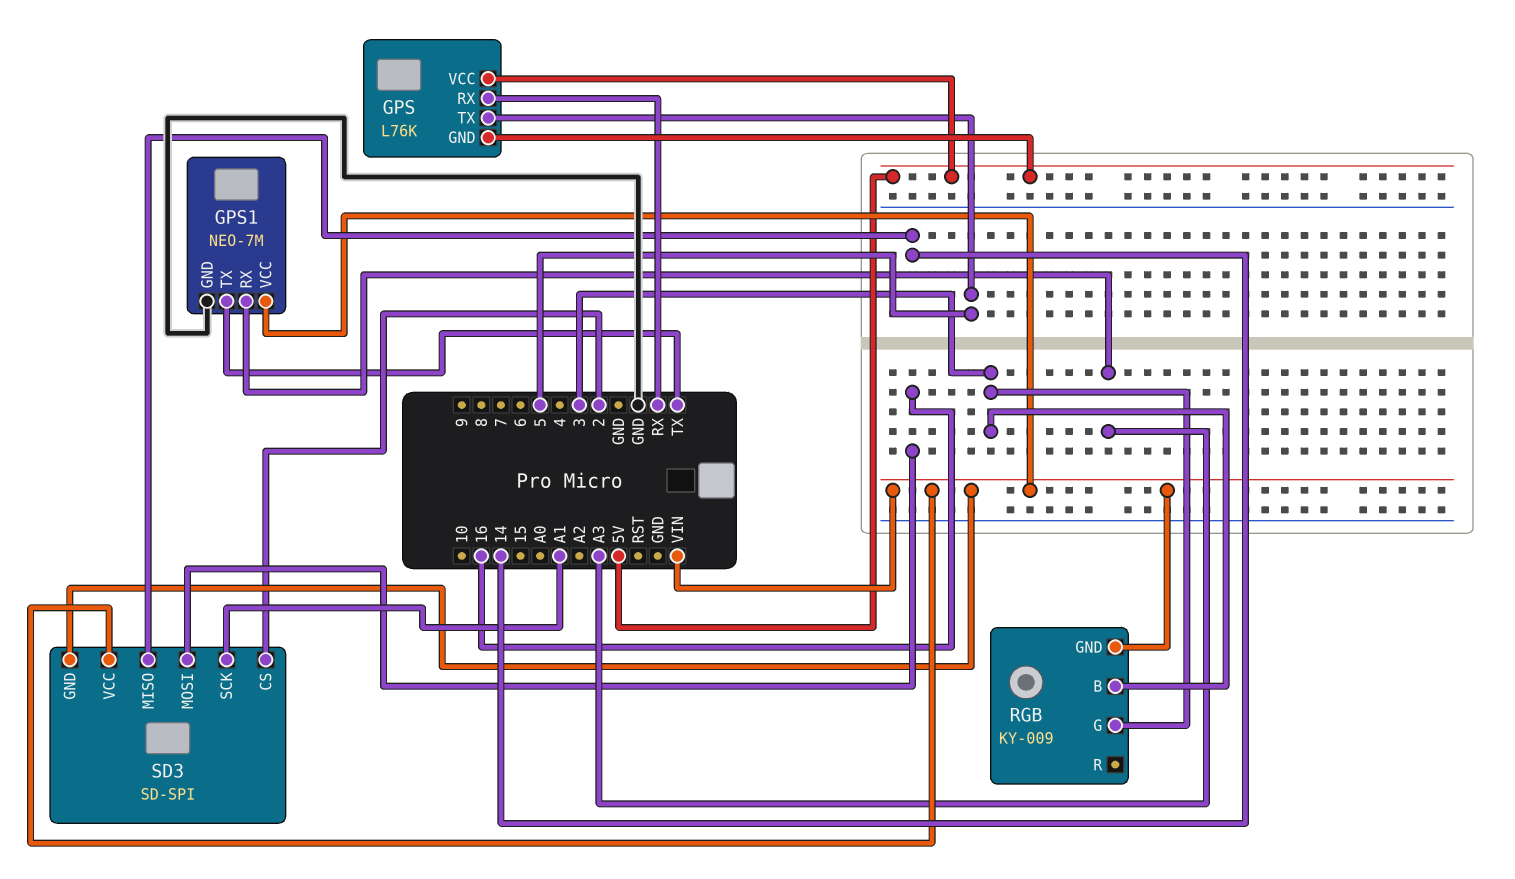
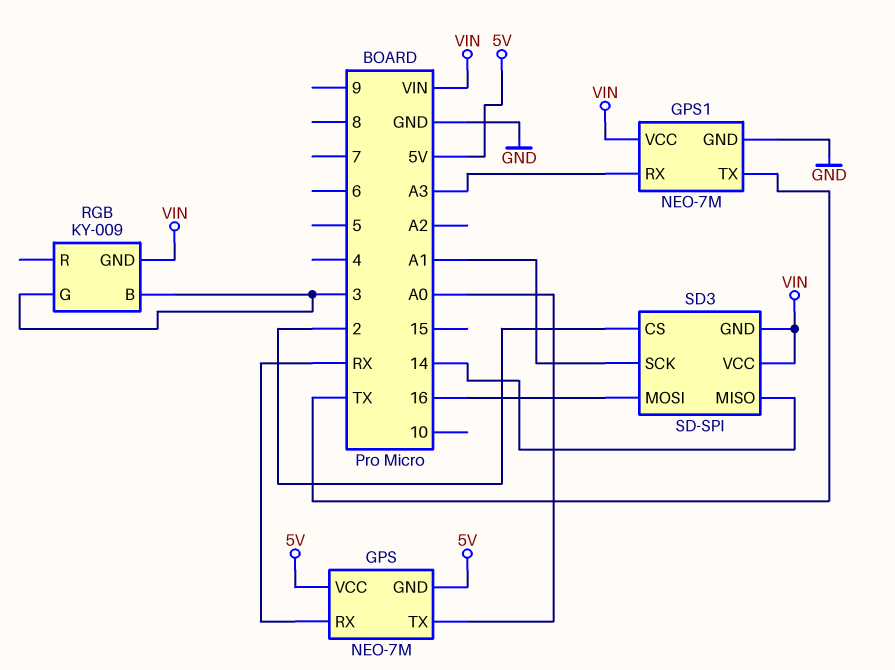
GPS: L76K -> NEO-7M
GPS pin TX: 5 -> A0

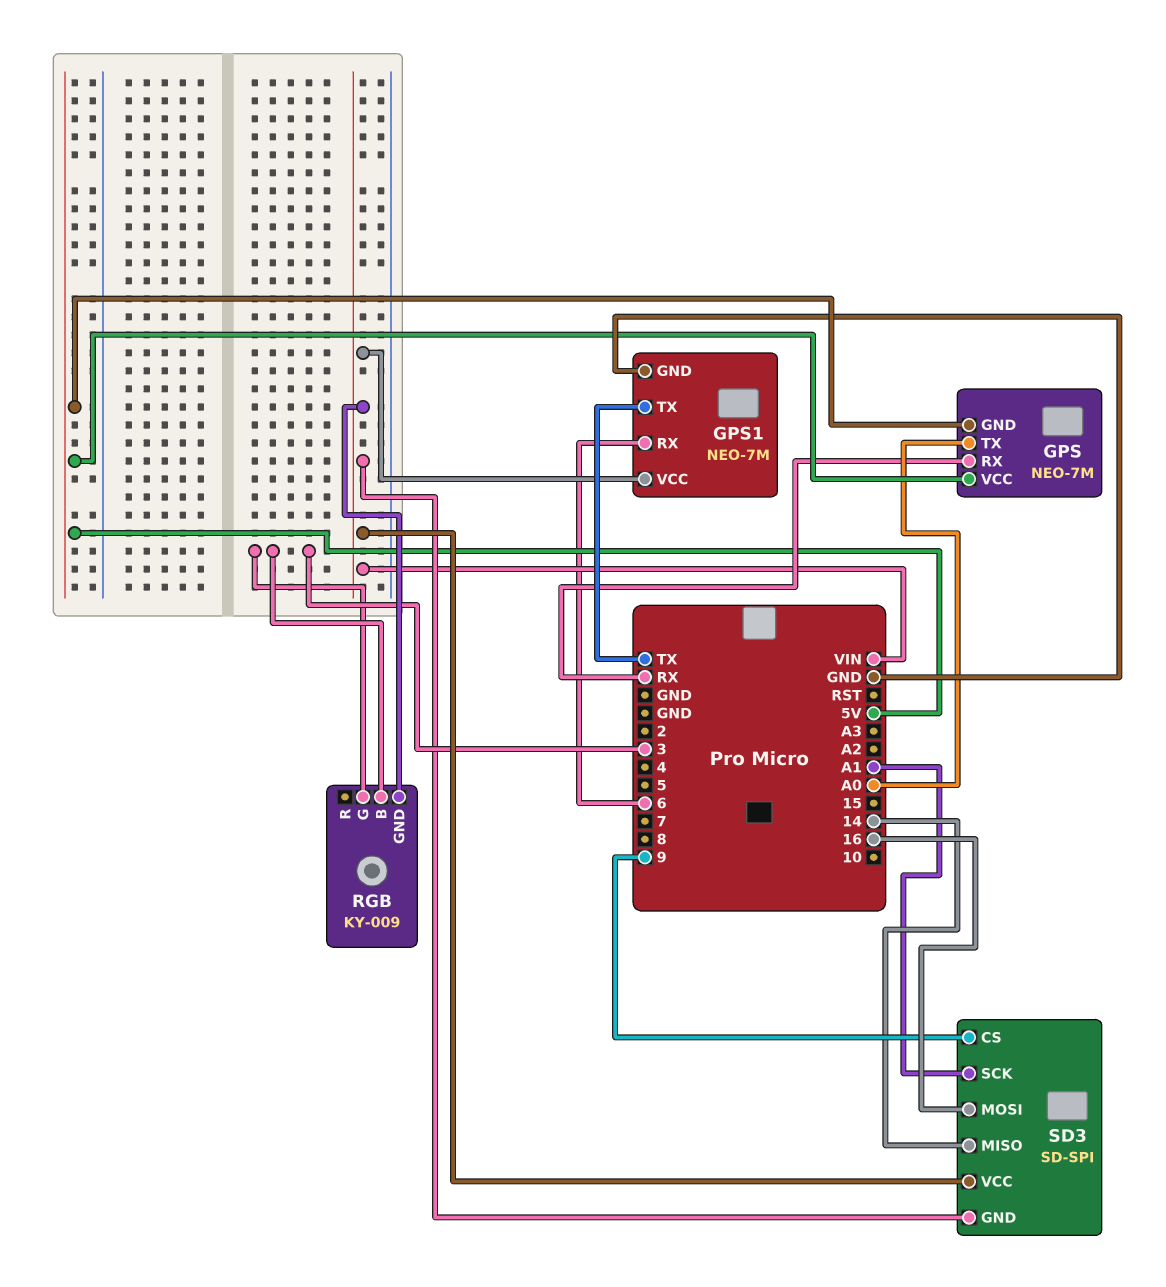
GPS1 pin RX: A3 -> 6
SD3 pin CS: 2 -> 9

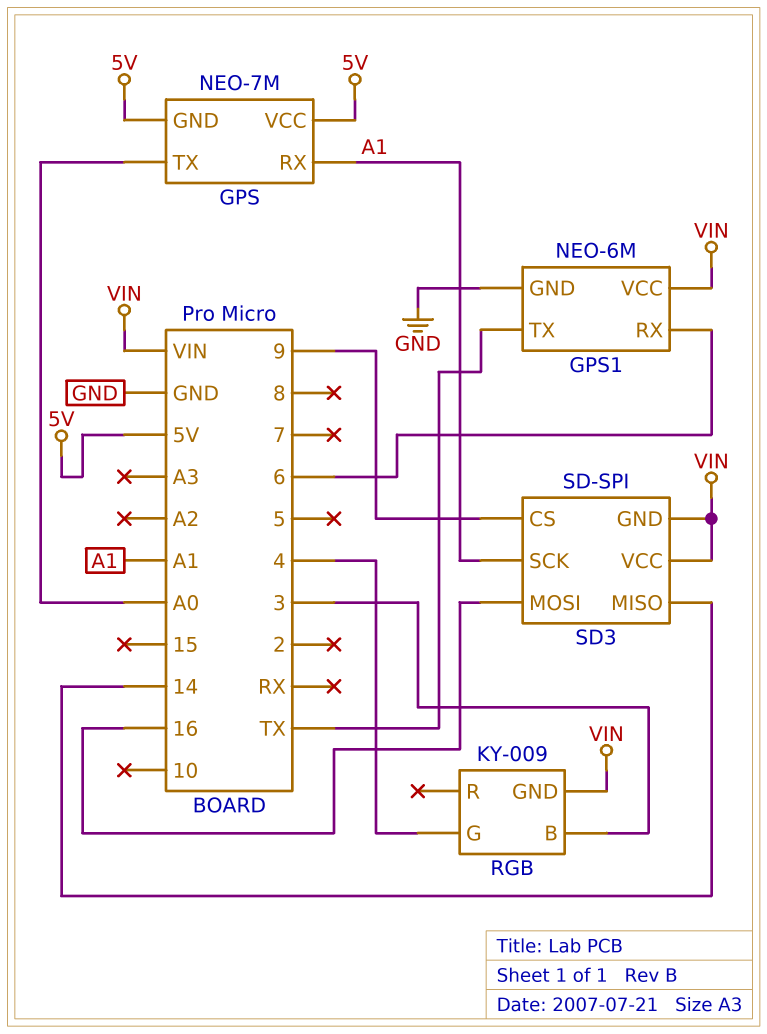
GPS pin RX: RX -> A1
GPS1: NEO-7M -> NEO-6M
RGB pin G: 3 -> 4

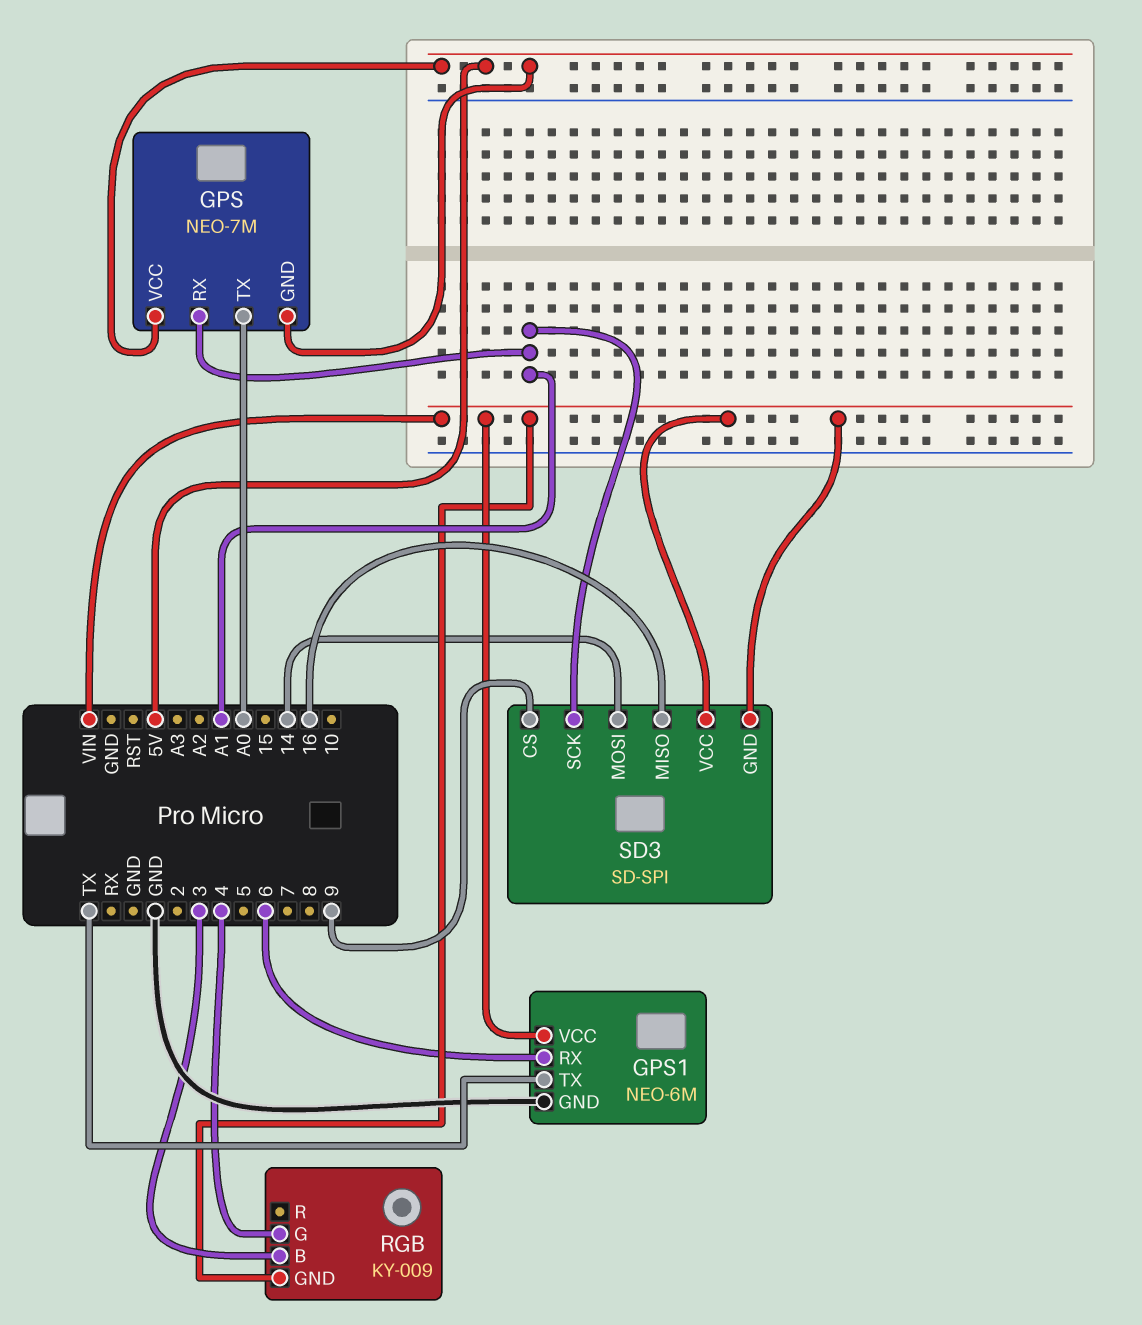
SD3 pin MISO: 14 -> 16
SD3 pin MOSI: 16 -> 14

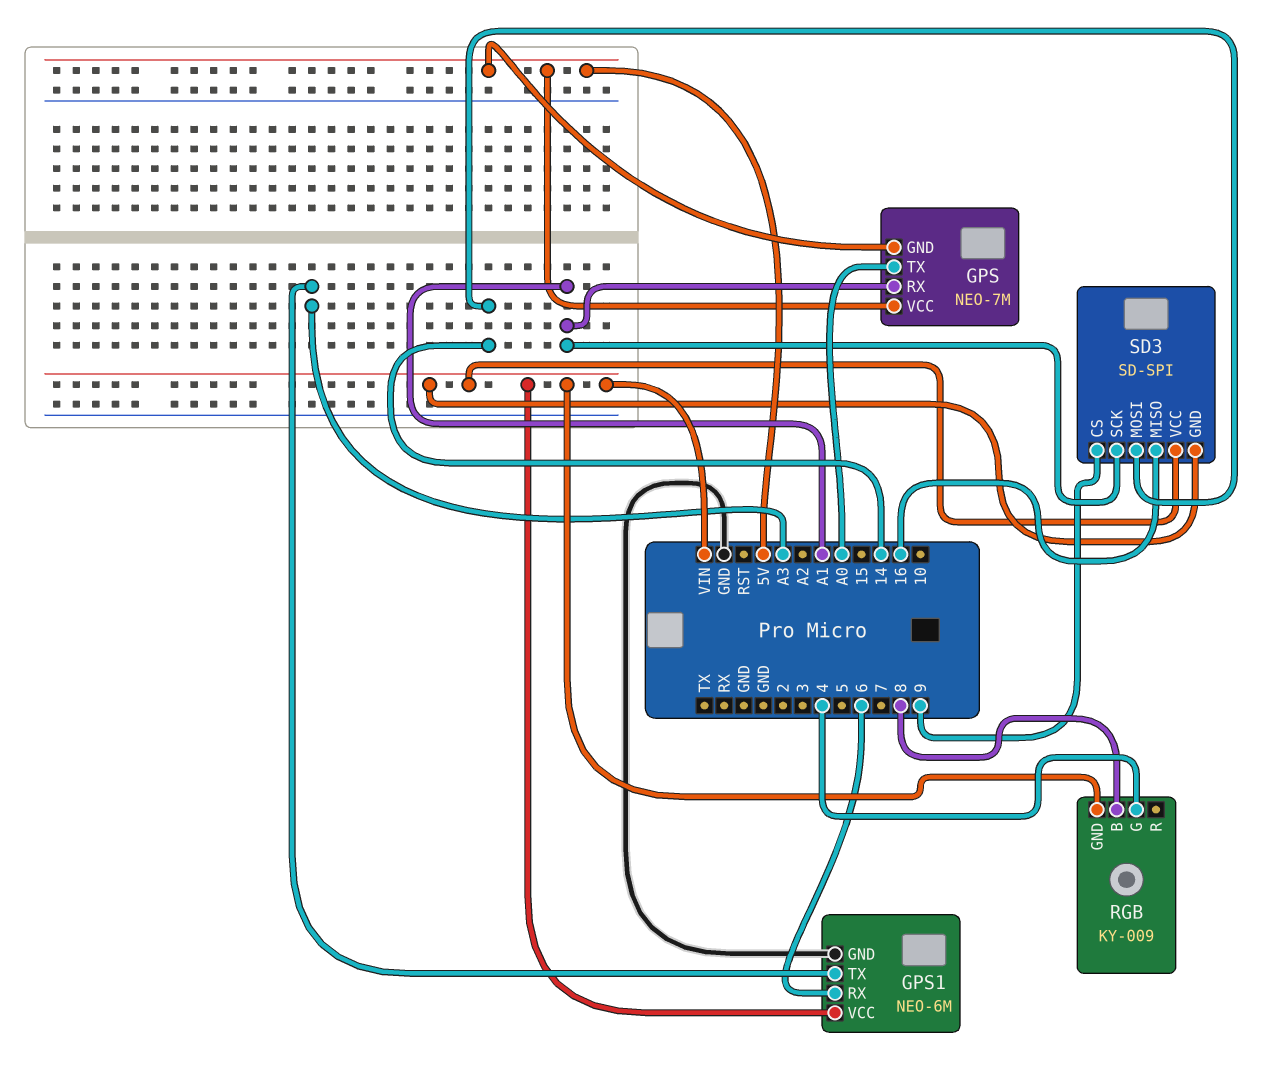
GPS1 pin TX: TX -> A3
RGB pin B: 3 -> 8

